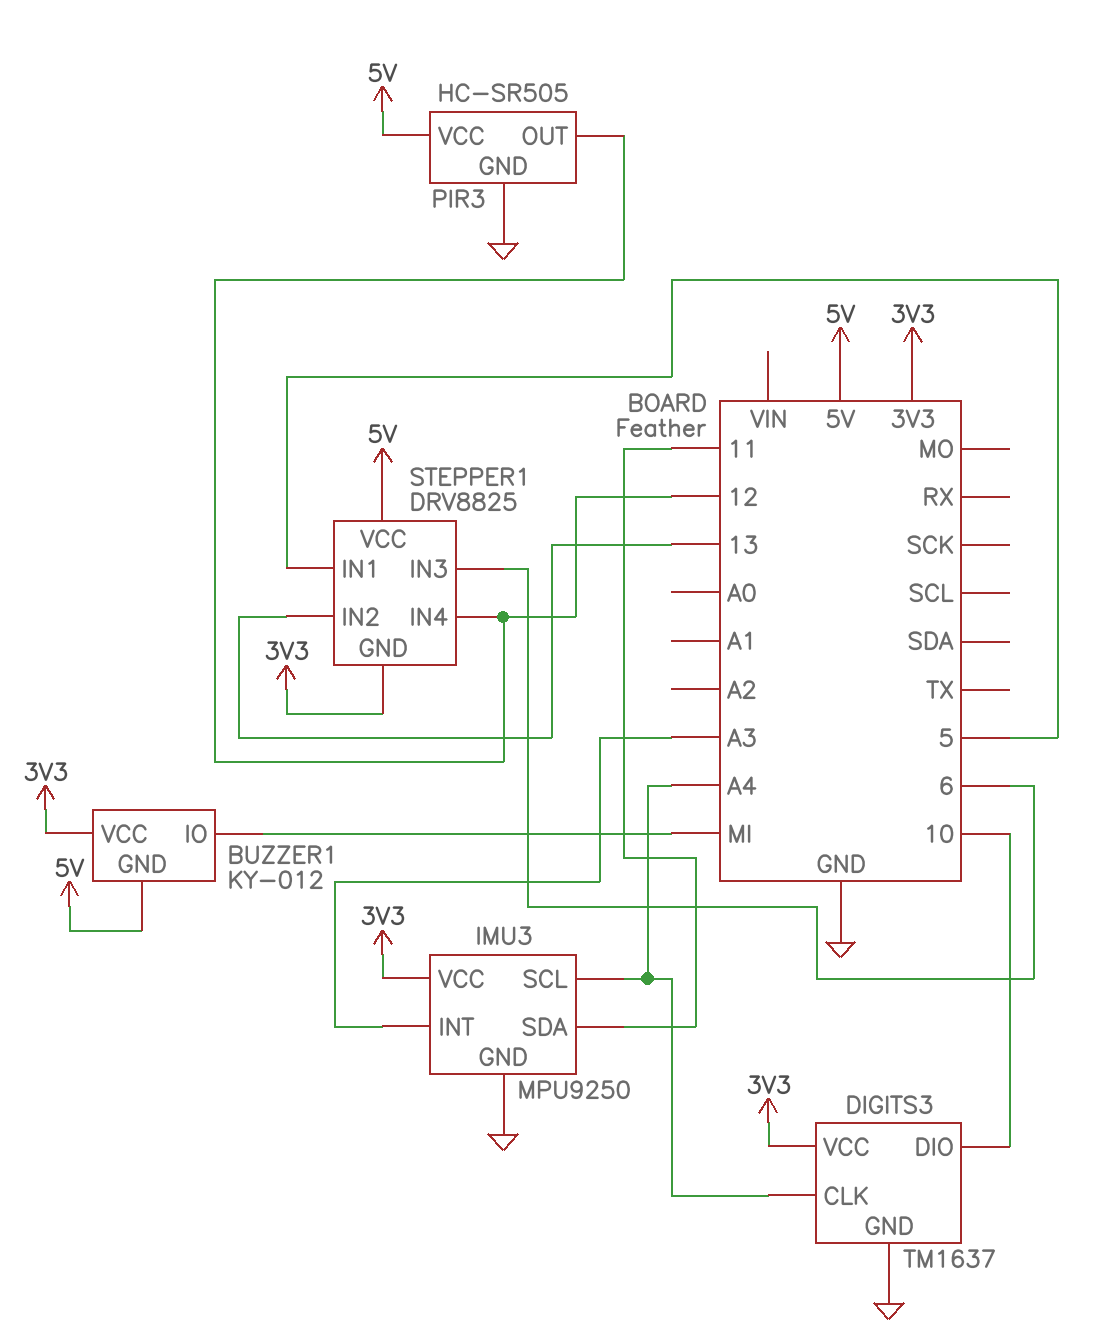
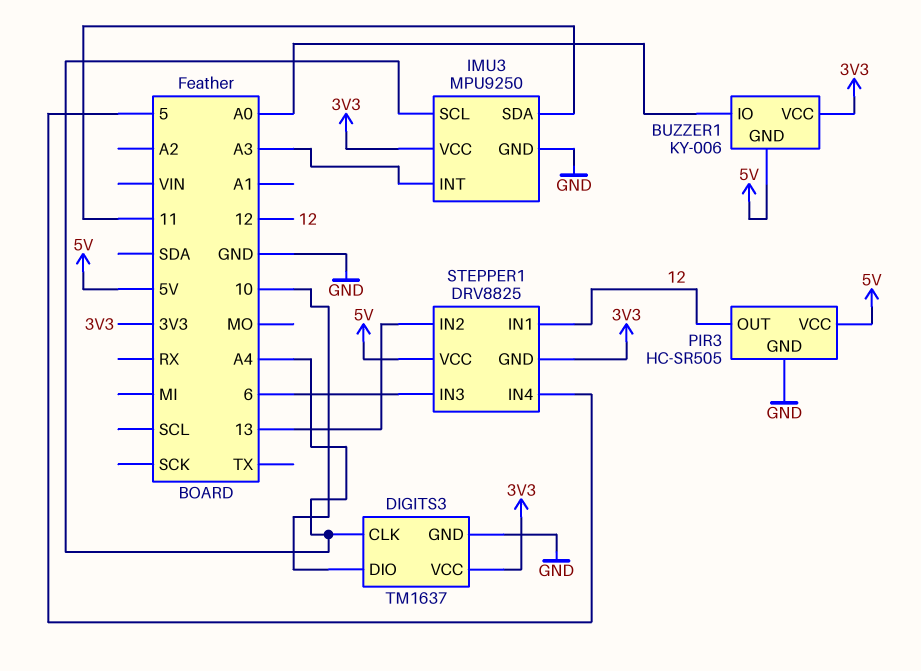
BUZZER1: KY-012 -> KY-006
BUZZER1 pin IO: MI -> A0
STEPPER1 pin IN1: 5 -> 12
STEPPER1 pin IN4: 12 -> 5

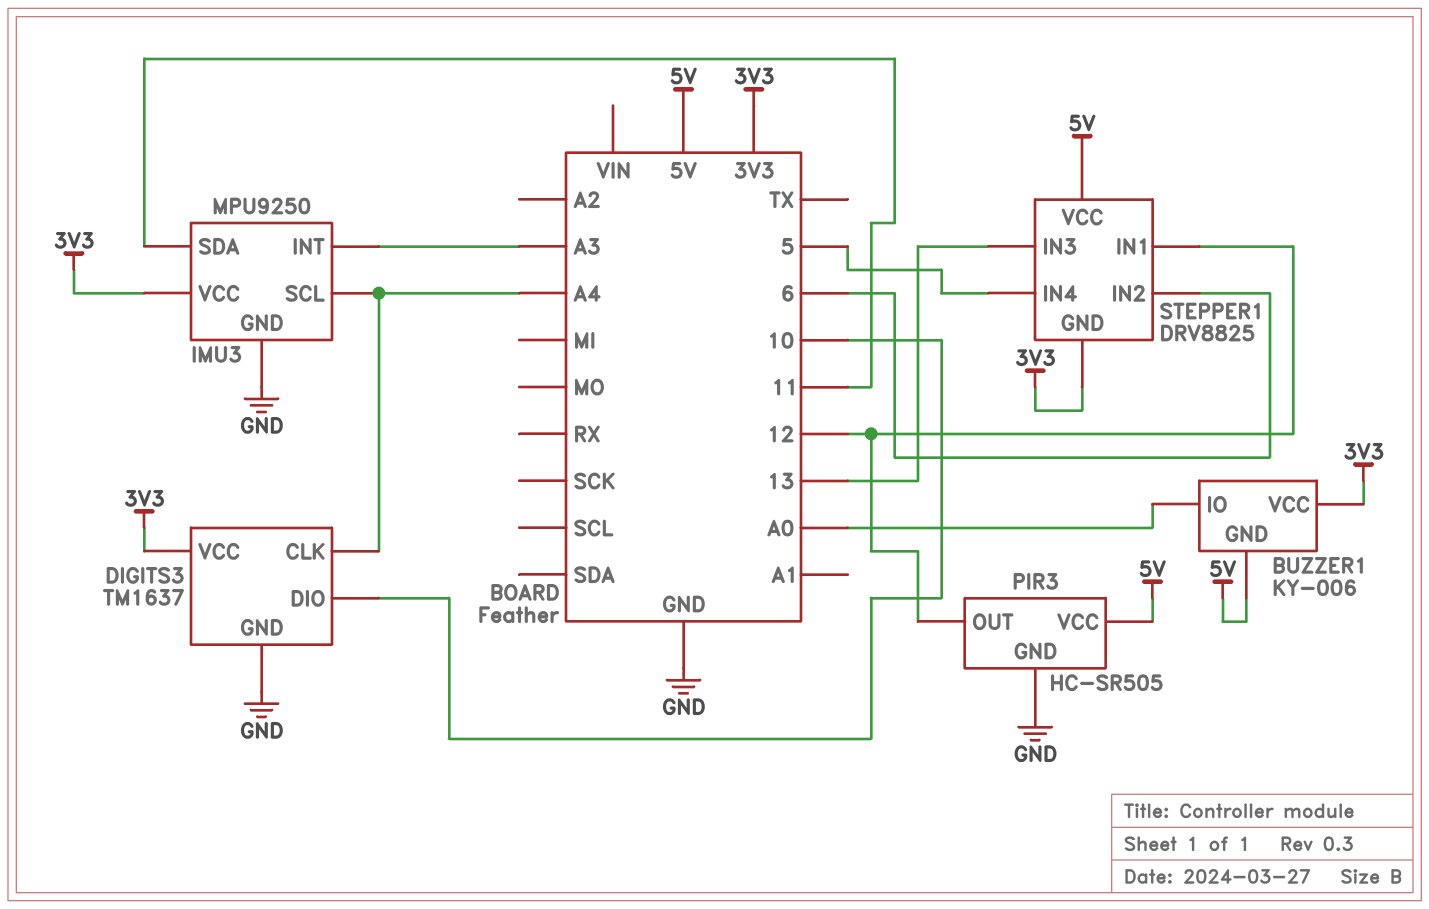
STEPPER1 pin IN2: 13 -> 6
STEPPER1 pin IN3: 6 -> 13

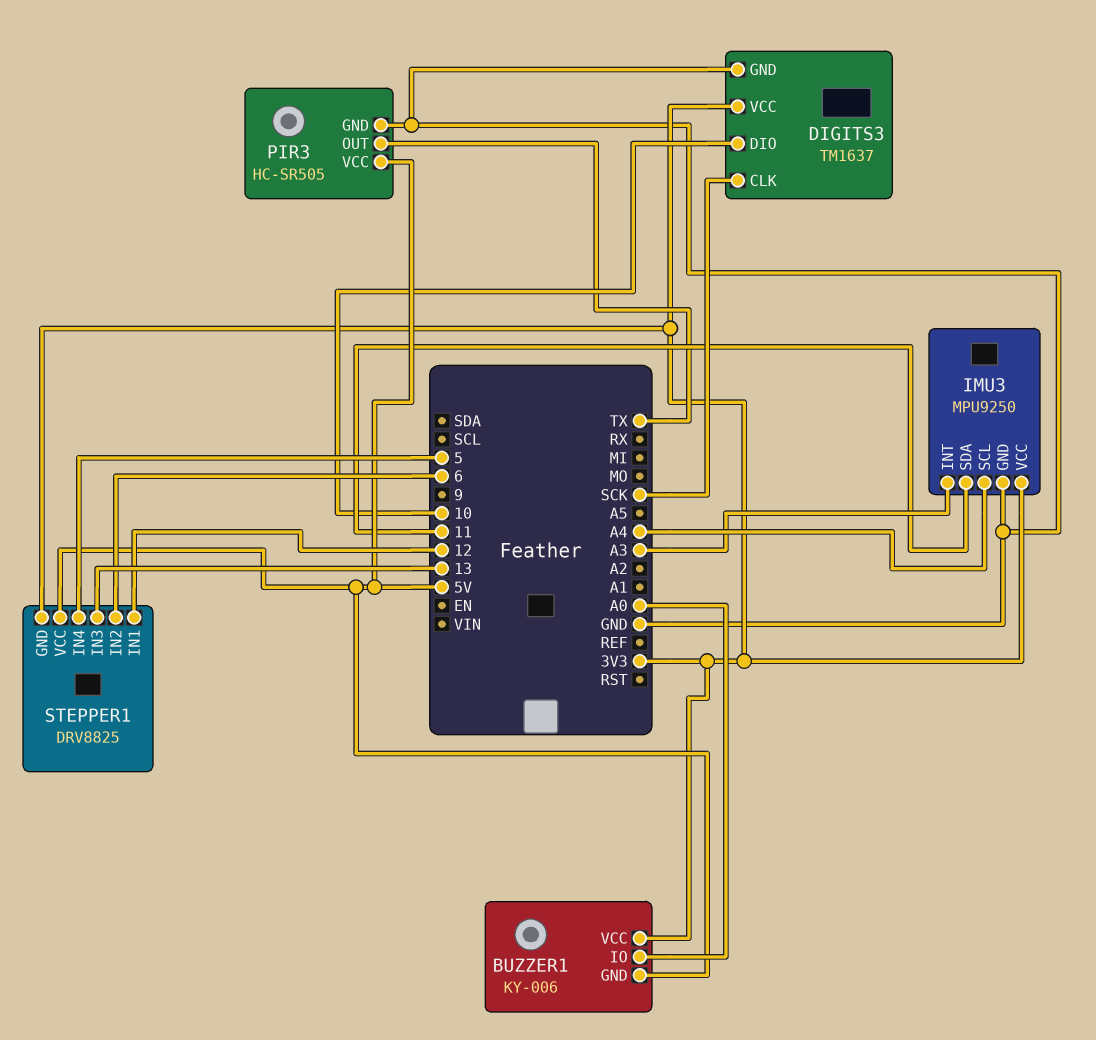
DIGITS3 pin CLK: A4 -> SCK
PIR3 pin OUT: 12 -> TX

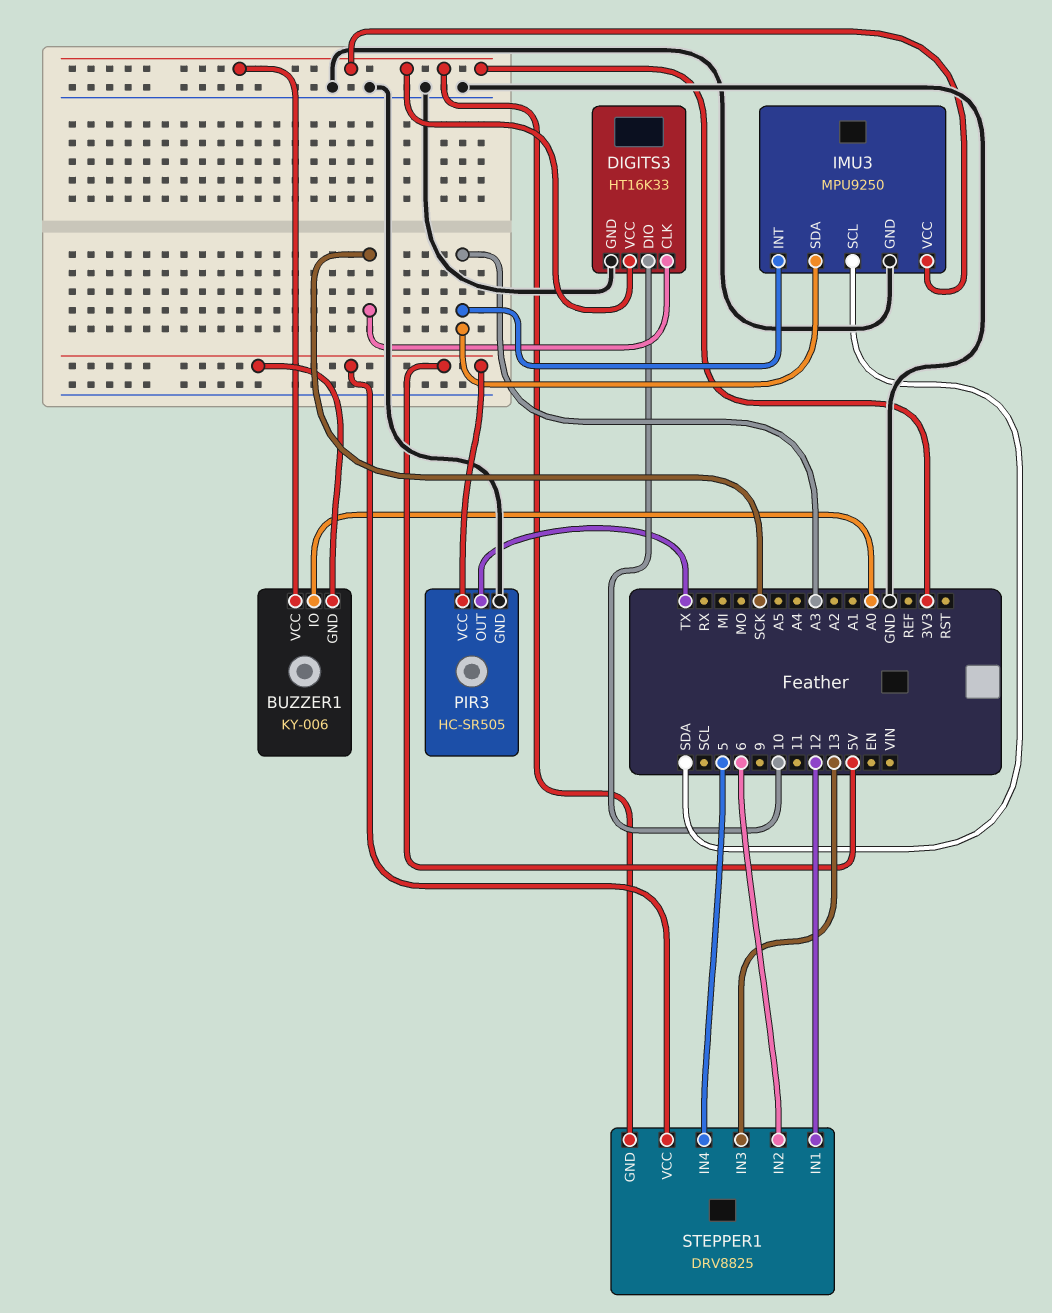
DIGITS3: TM1637 -> HT16K33
IMU3 pin SCL: A4 -> SDA
IMU3 pin SDA: 11 -> A3

